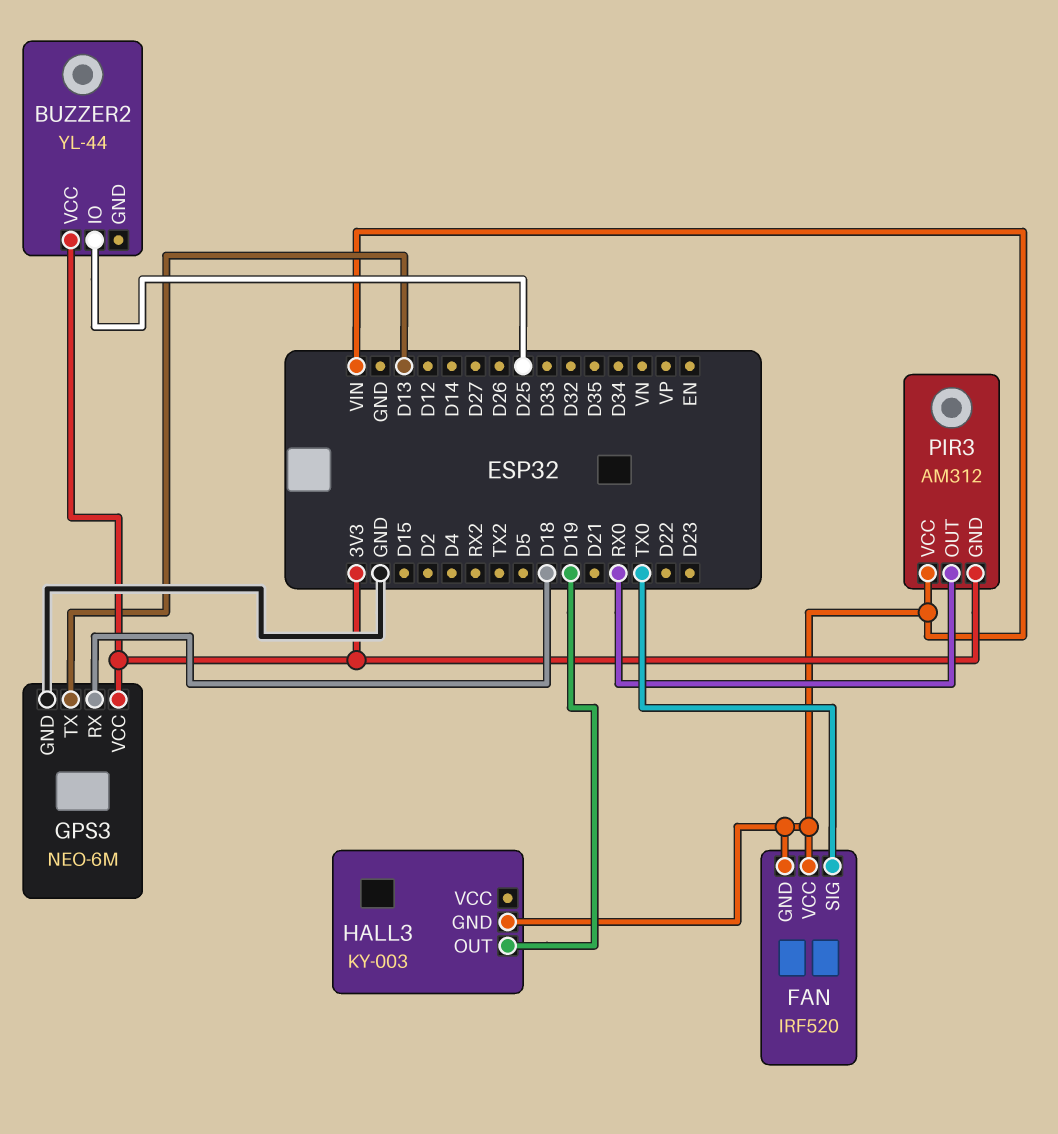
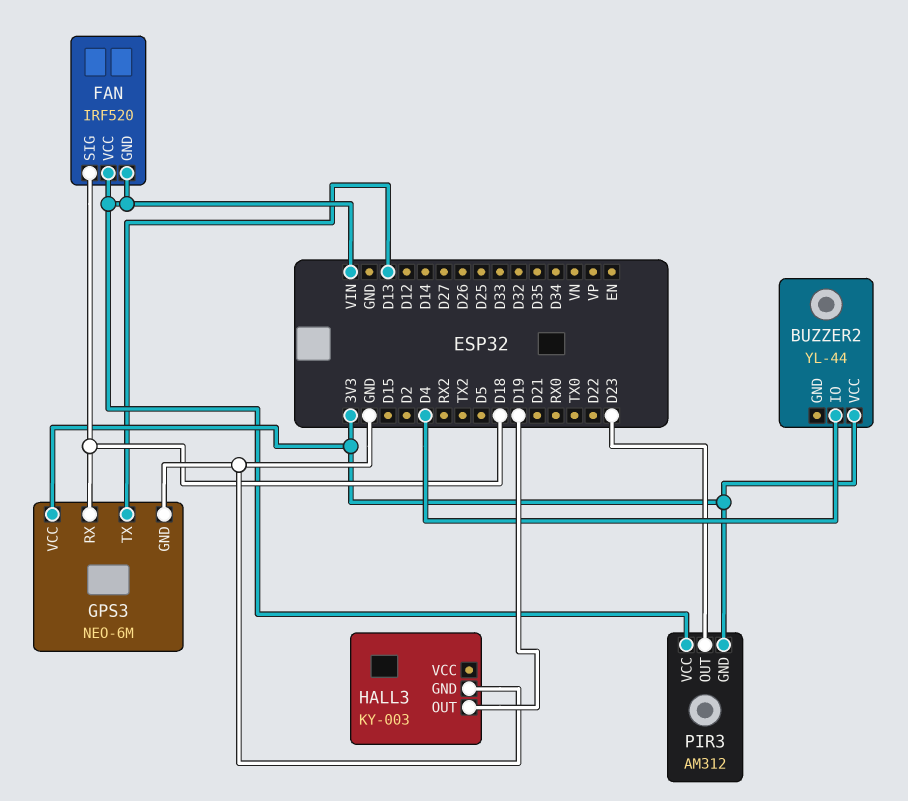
BUZZER2 pin IO: D25 -> D4
FAN pin SIG: TX0 -> D18
HALL3 pin GND: VIN -> GND
PIR3 pin OUT: RX0 -> D23

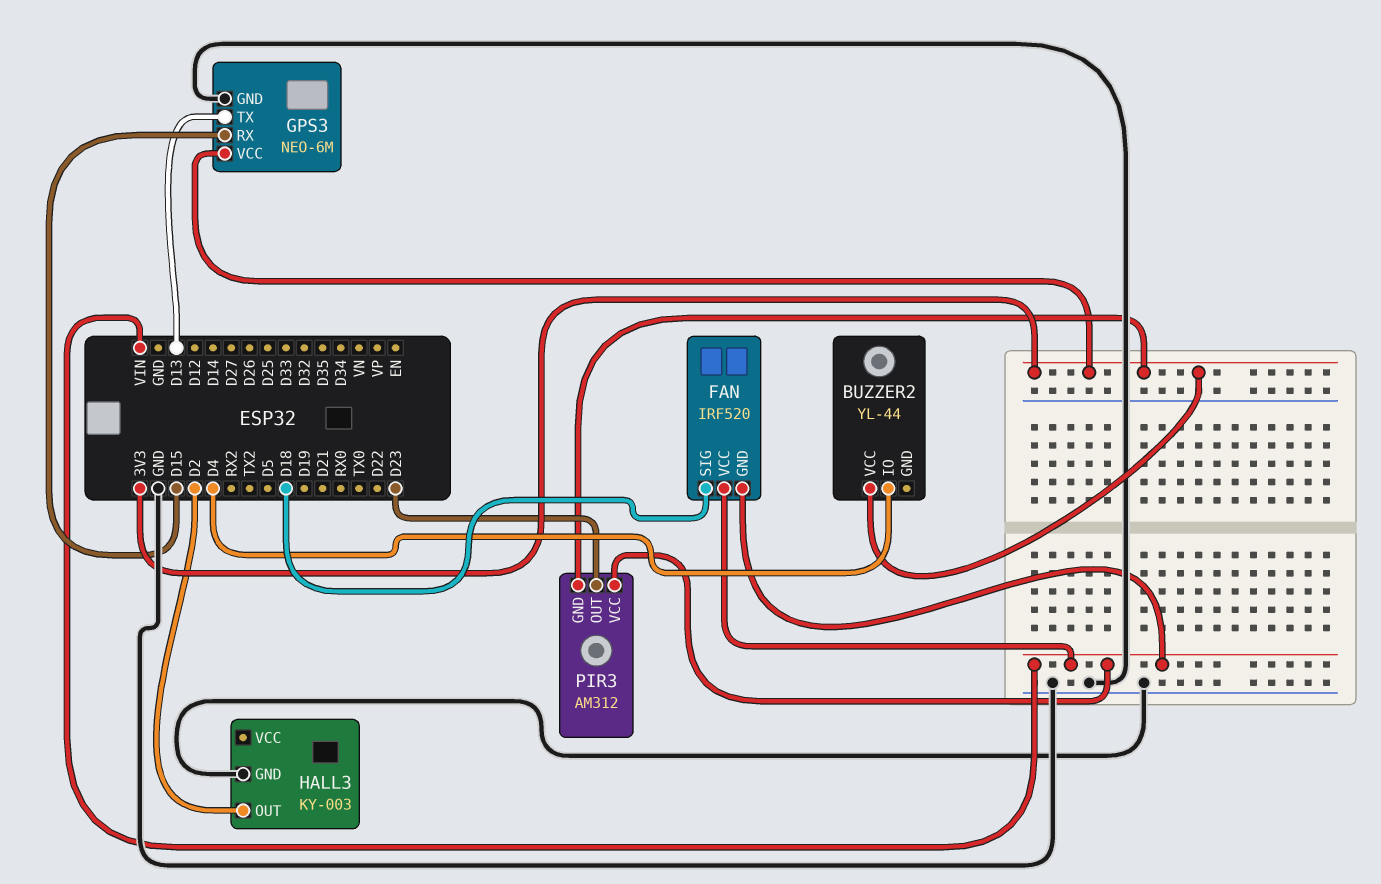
GPS3 pin RX: D18 -> D15
HALL3 pin OUT: D19 -> D2

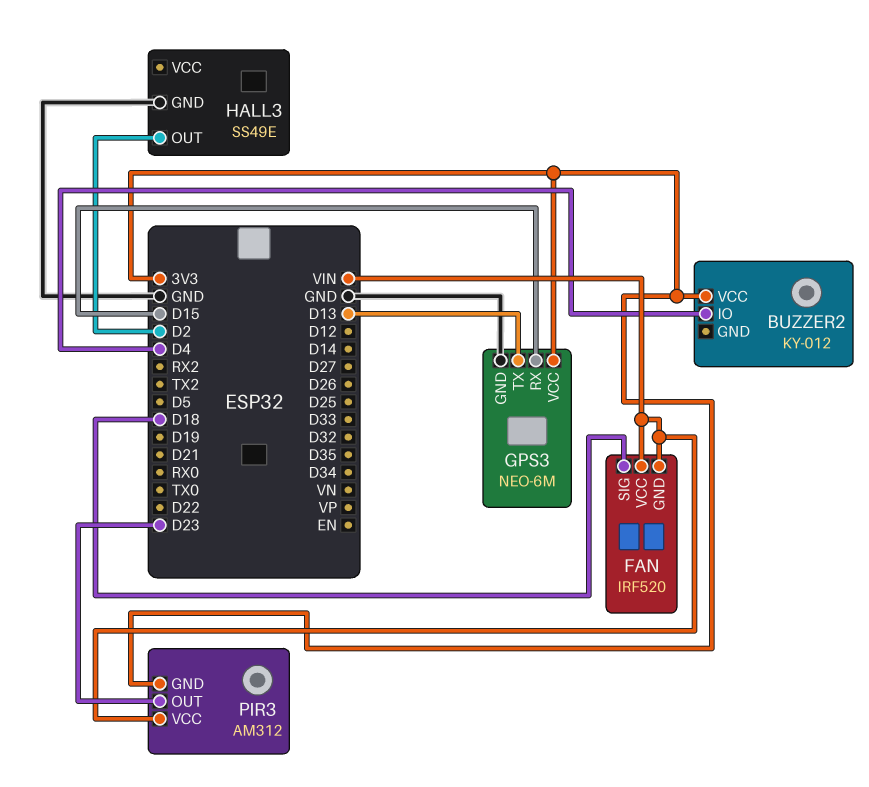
BUZZER2: YL-44 -> KY-012
HALL3: KY-003 -> SS49E

